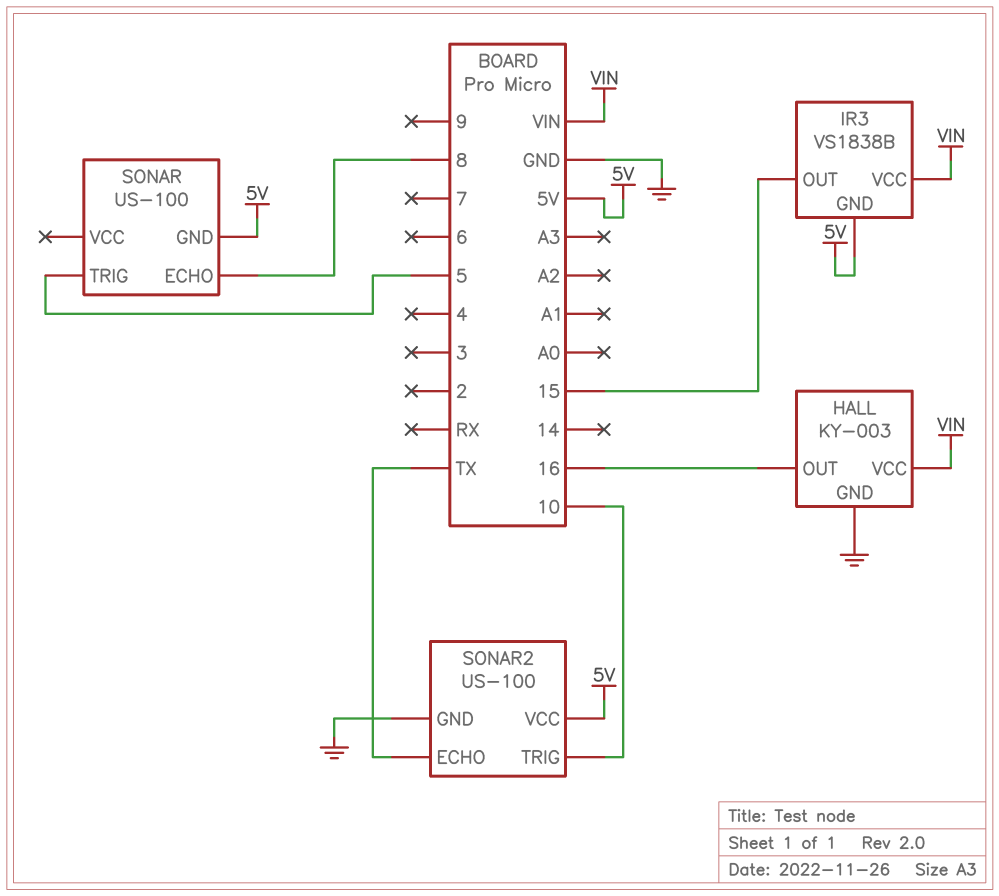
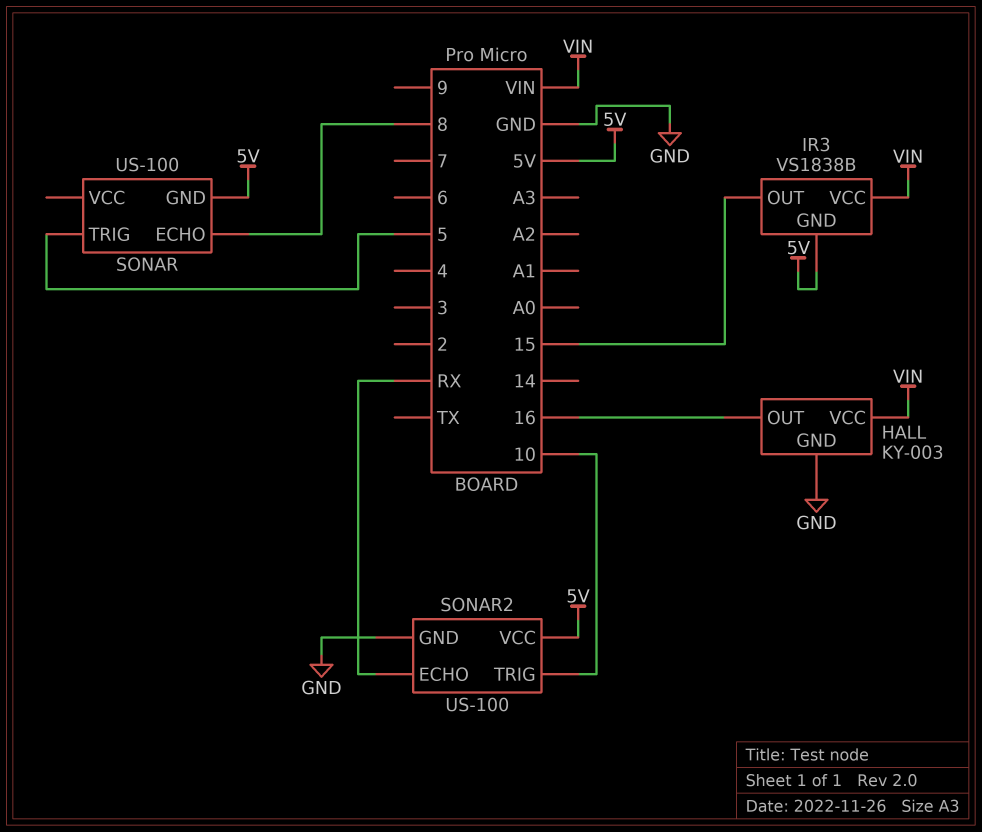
SONAR2 pin ECHO: TX -> RX

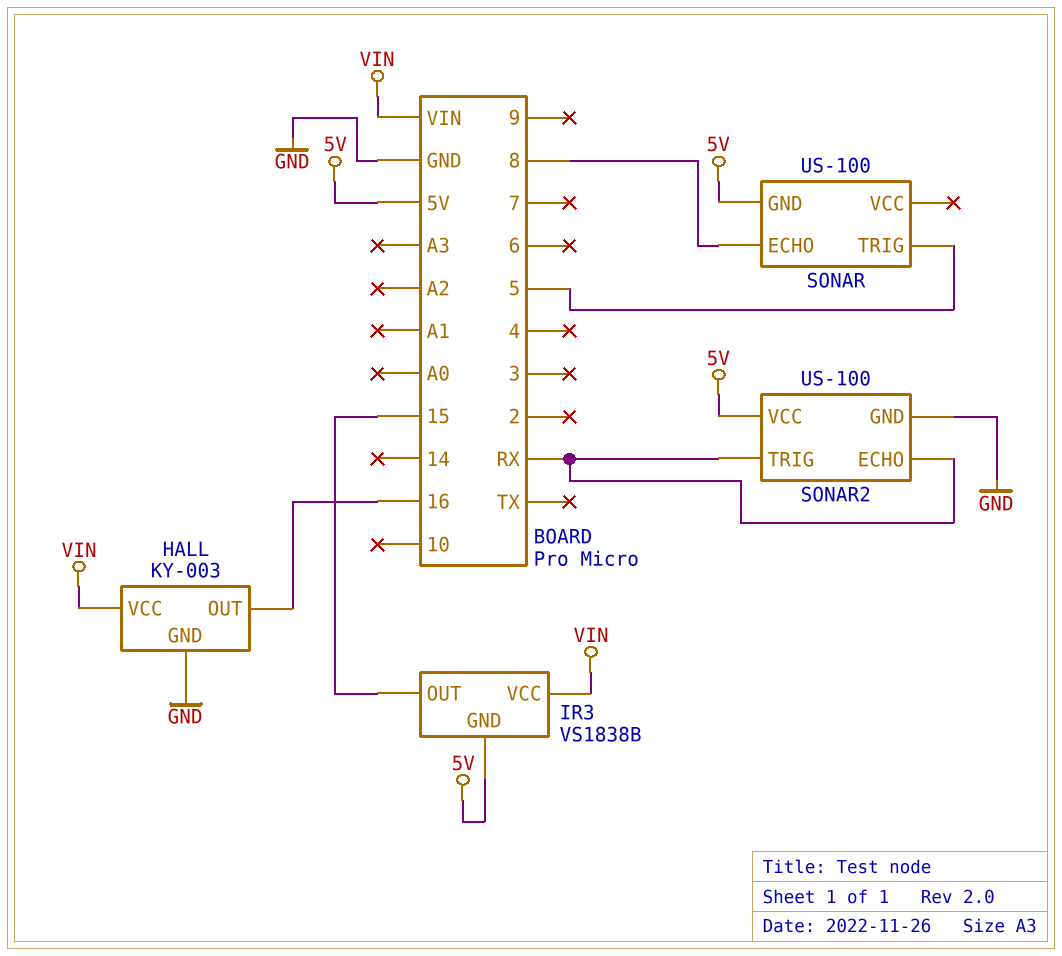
SONAR2 pin TRIG: 10 -> RX

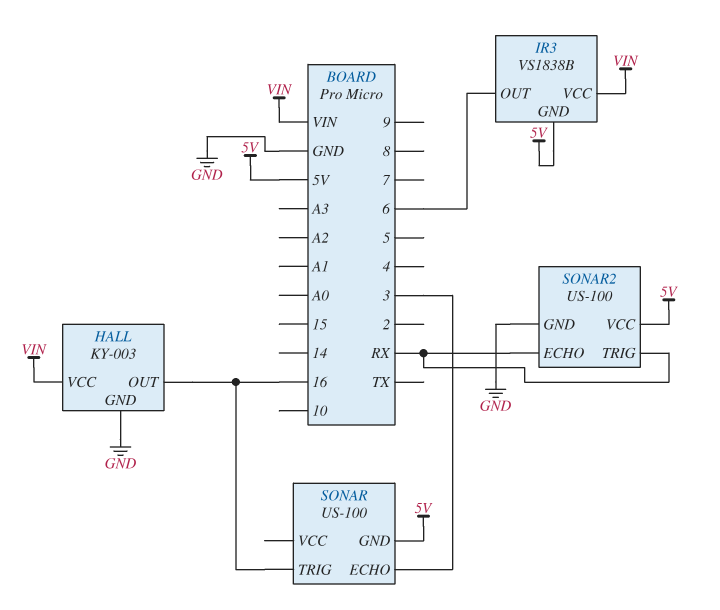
IR3 pin OUT: 15 -> 6
SONAR pin ECHO: 8 -> 3
SONAR pin TRIG: 5 -> 16

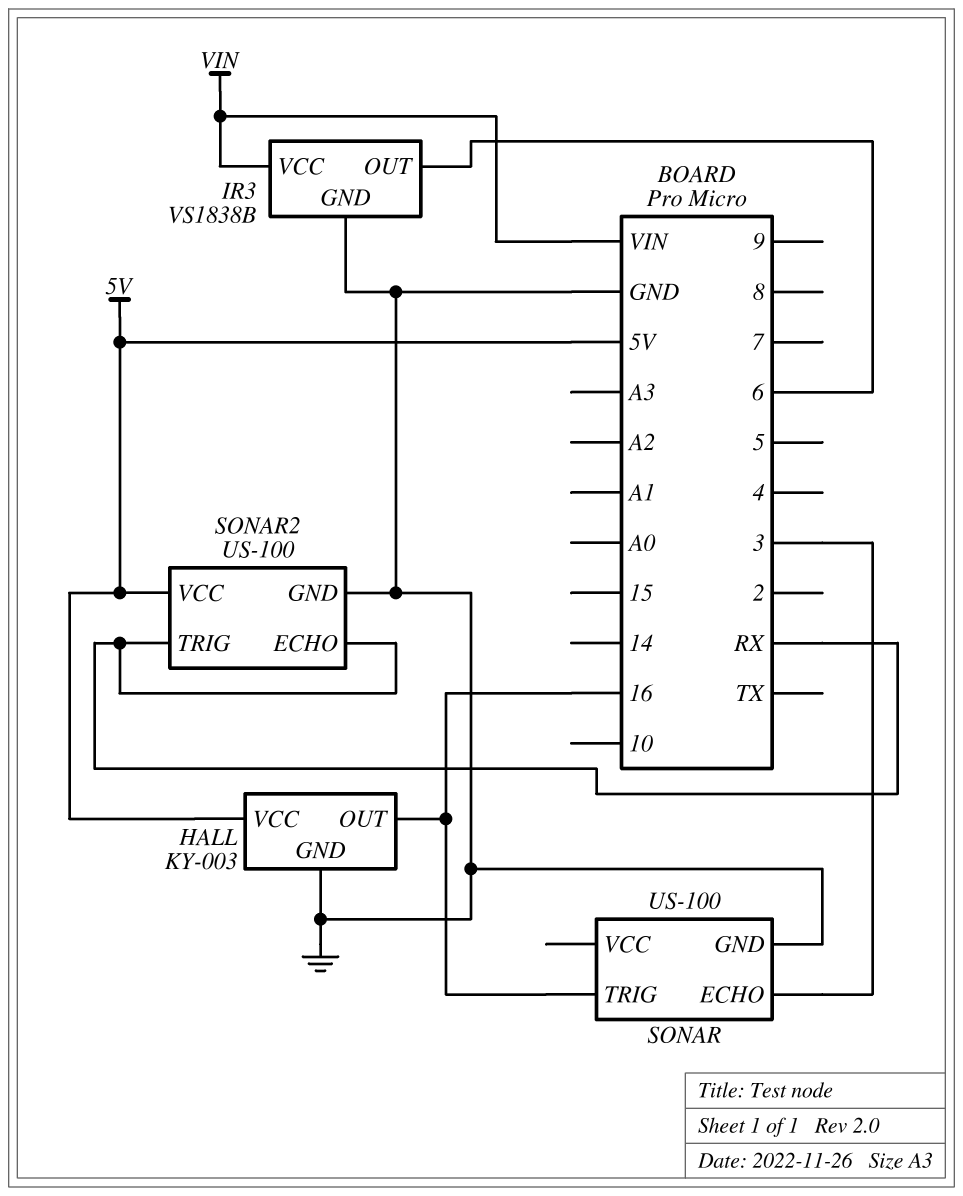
HALL pin VCC: VIN -> 5V
IR3 pin GND: 5V -> GND
SONAR pin GND: 5V -> GND

